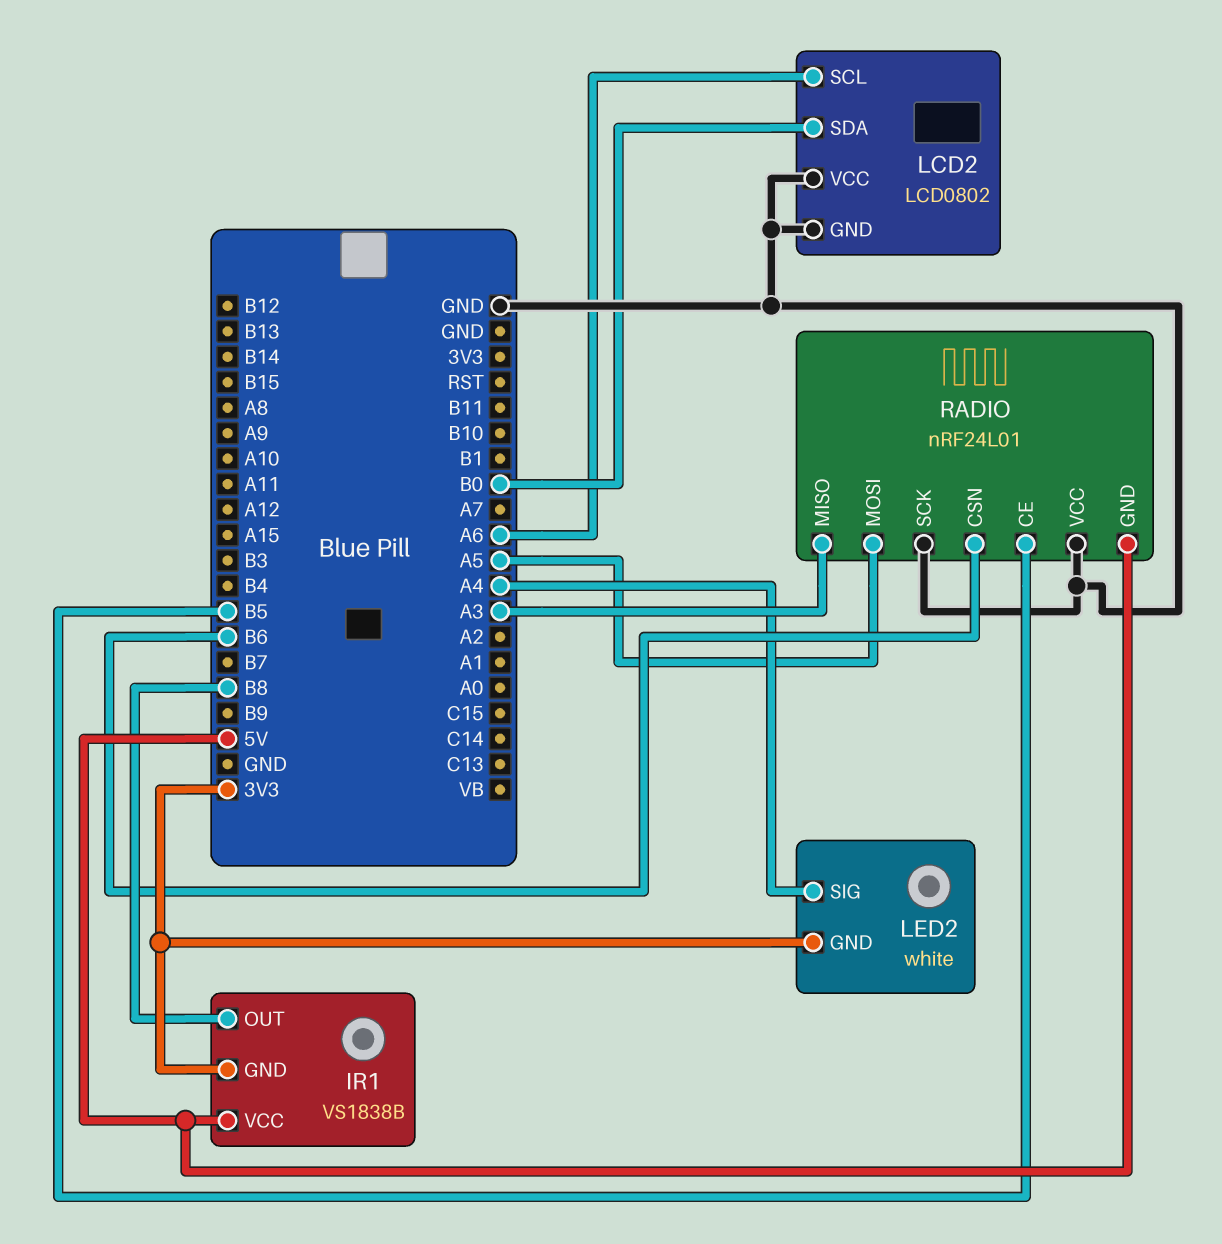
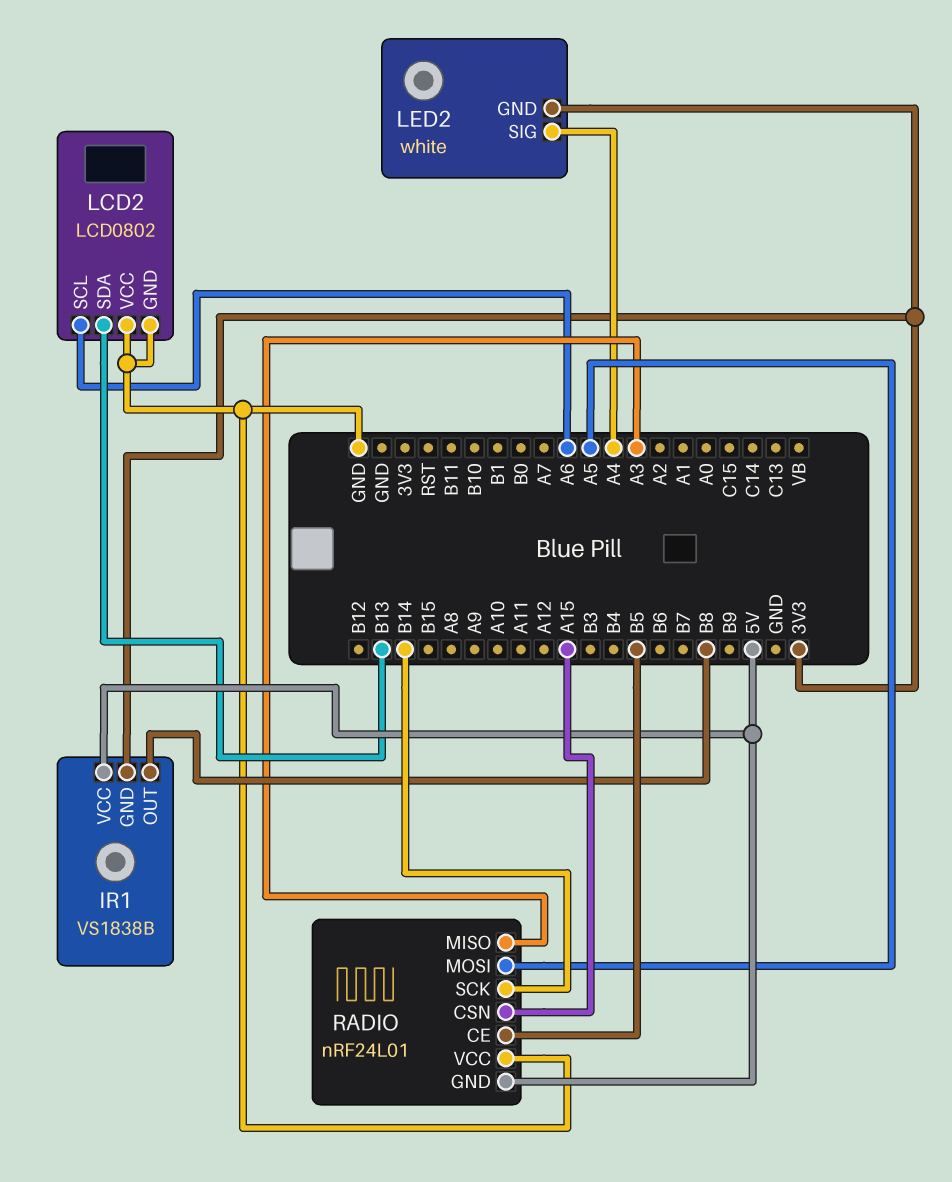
LCD2 pin SDA: B0 -> B13
RADIO pin CSN: B6 -> A15
RADIO pin SCK: GND -> B14

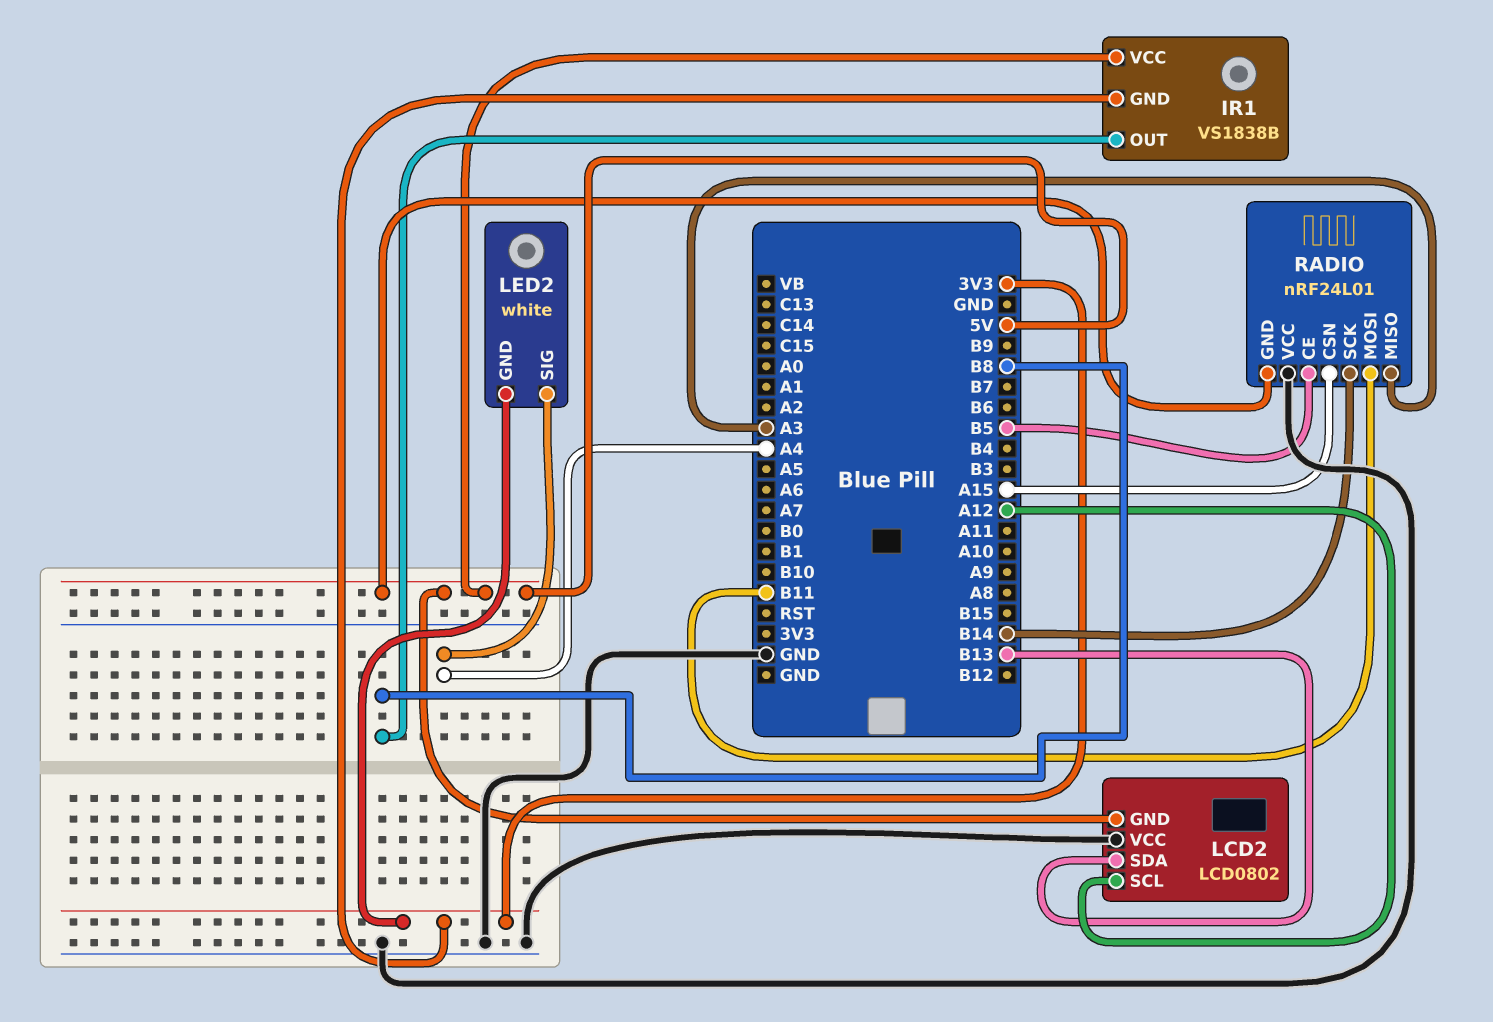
LCD2 pin GND: GND -> 5V
LCD2 pin SCL: A6 -> A12
RADIO pin MOSI: A5 -> B11

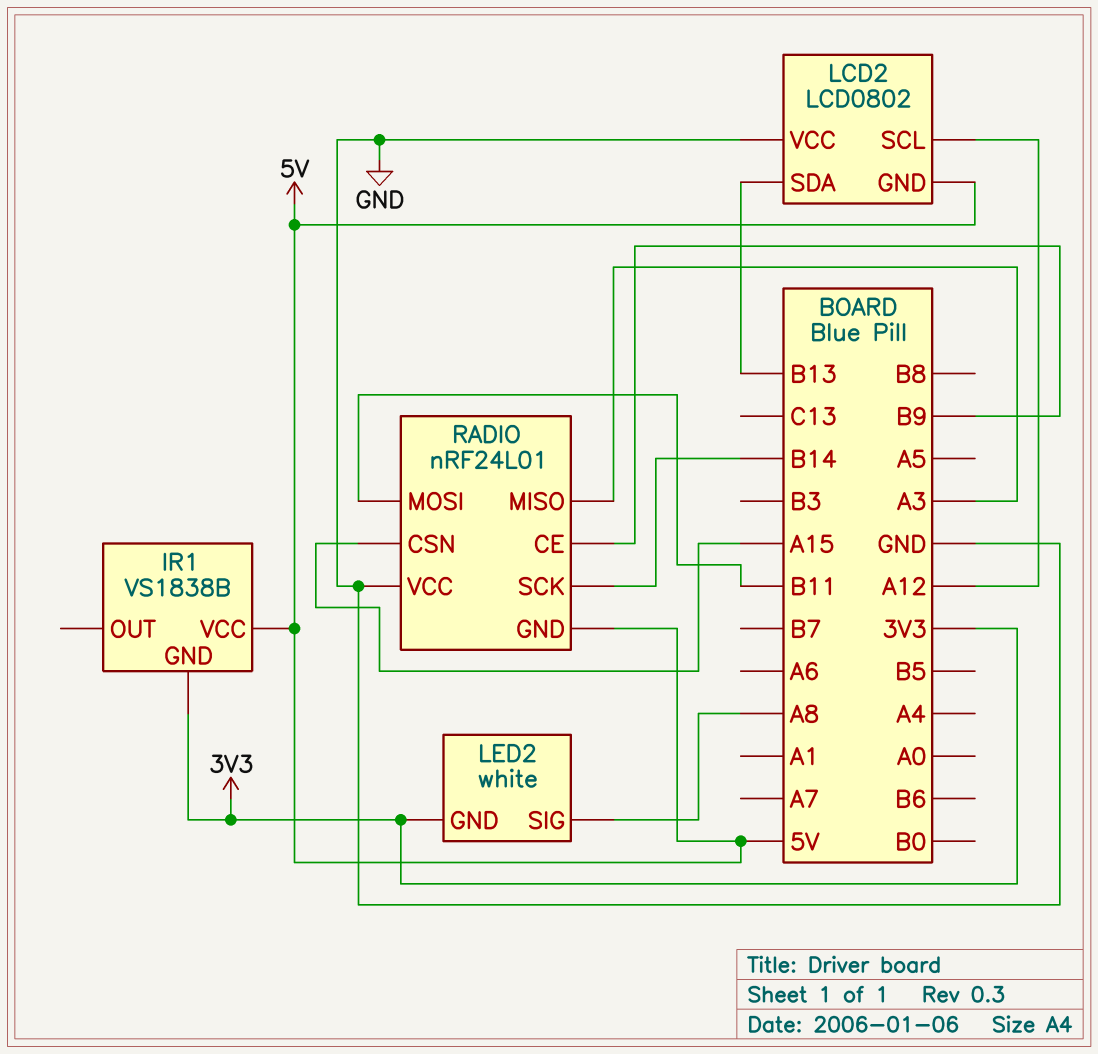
IR1 pin OUT: B8 -> none
LED2 pin SIG: A4 -> A8
RADIO pin CE: B5 -> B9

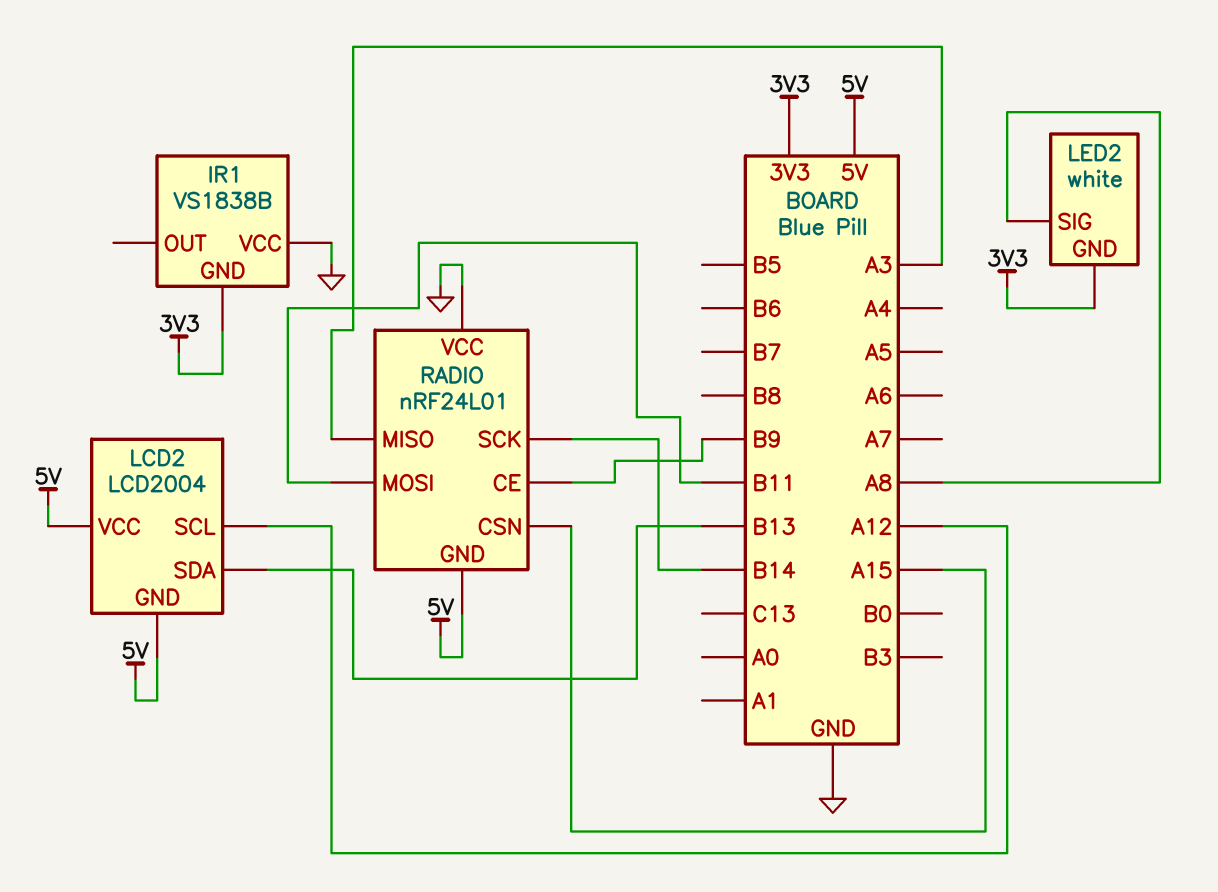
IR1 pin VCC: 5V -> GND
LCD2: LCD0802 -> LCD2004
LCD2 pin VCC: GND -> 5V

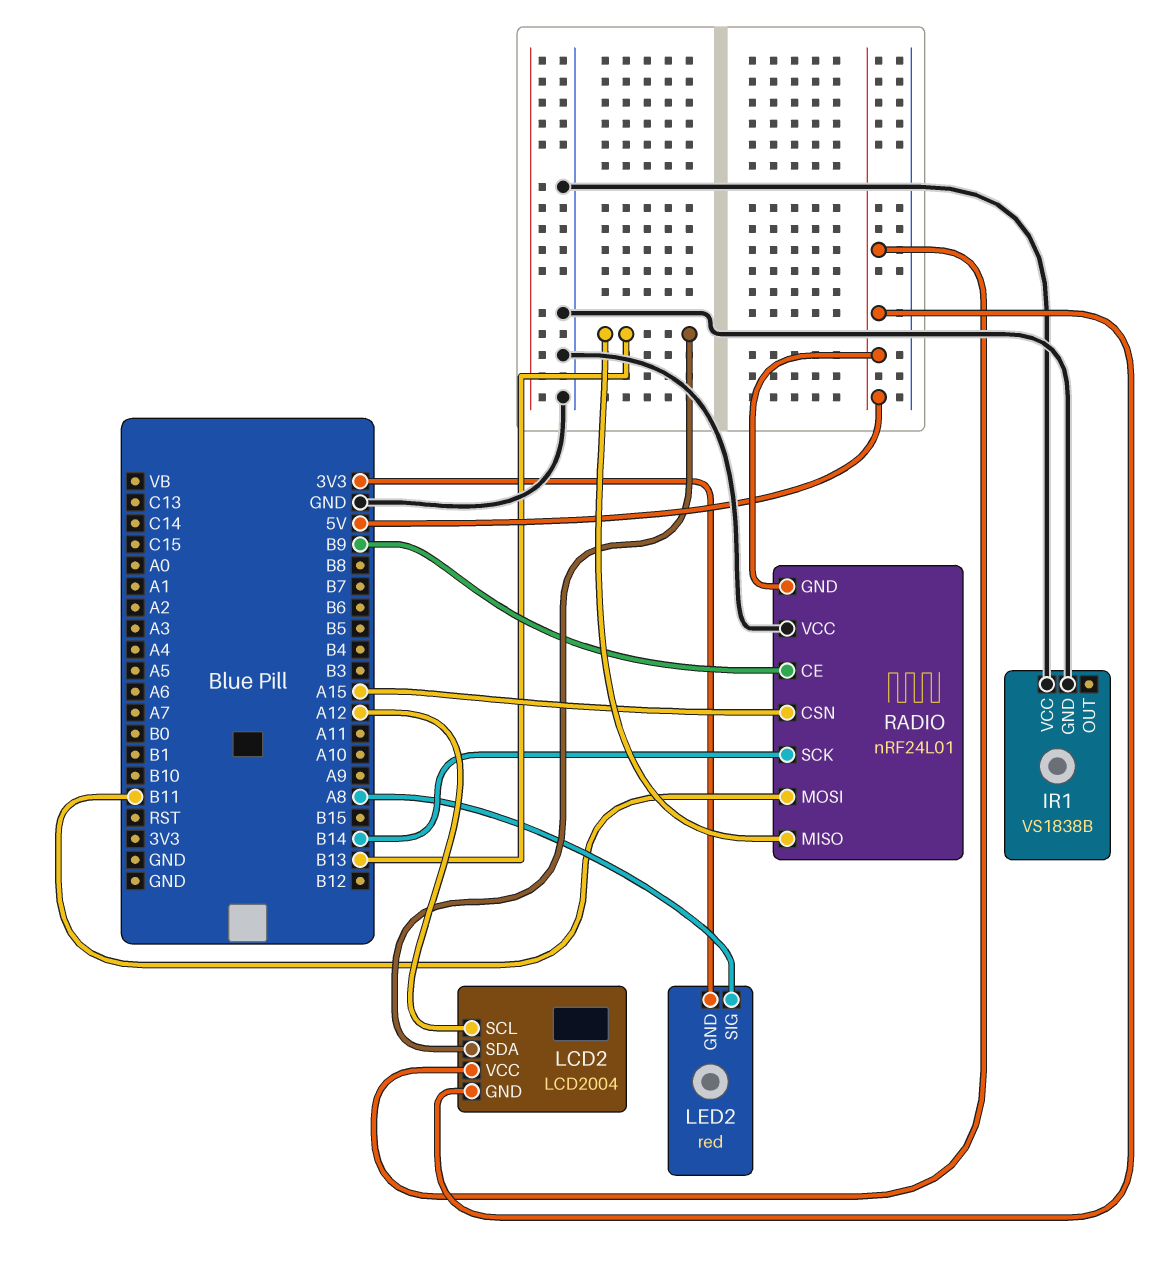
IR1 pin GND: 3V3 -> GND
LED2: white -> red
RADIO pin MISO: A3 -> B13

